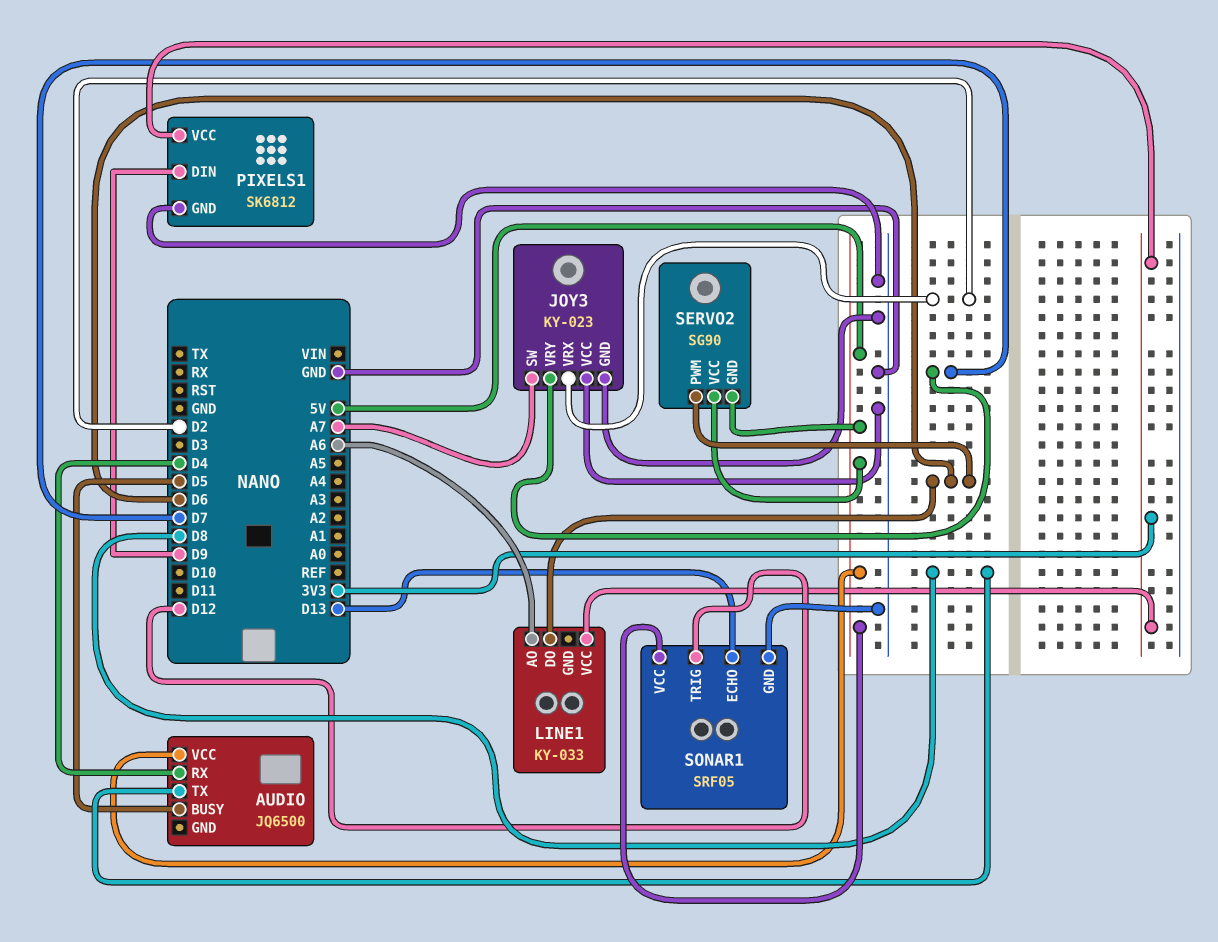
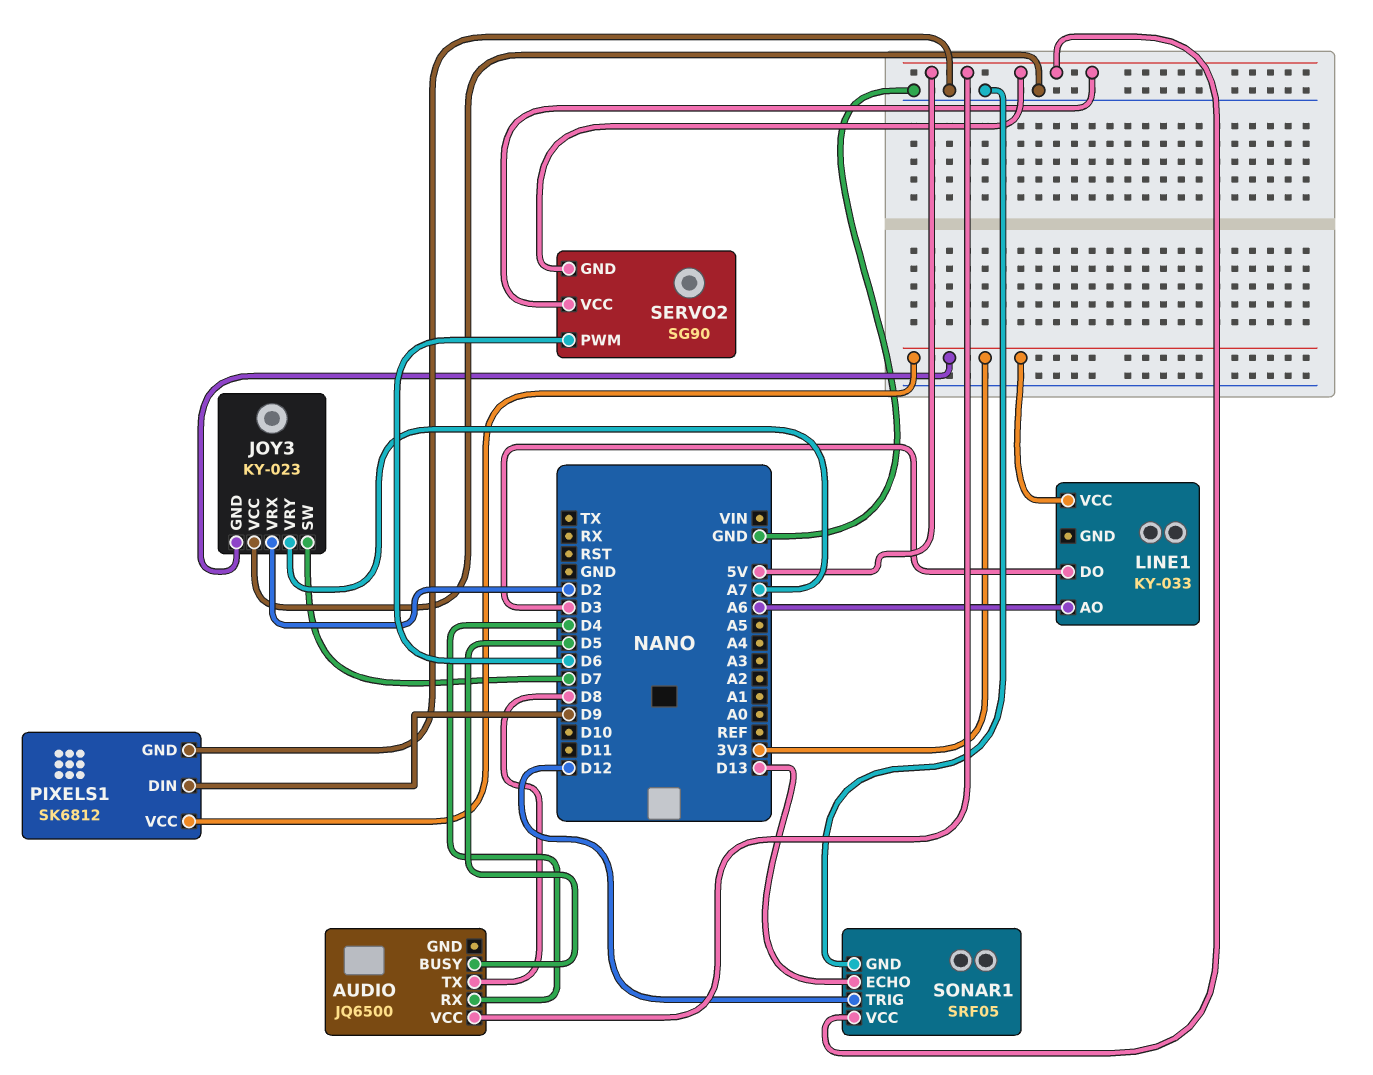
JOY3 pin GND: GND -> 3V3
JOY3 pin SW: A7 -> D7
JOY3 pin VRY: D7 -> A7
LINE1 pin DO: D6 -> D3

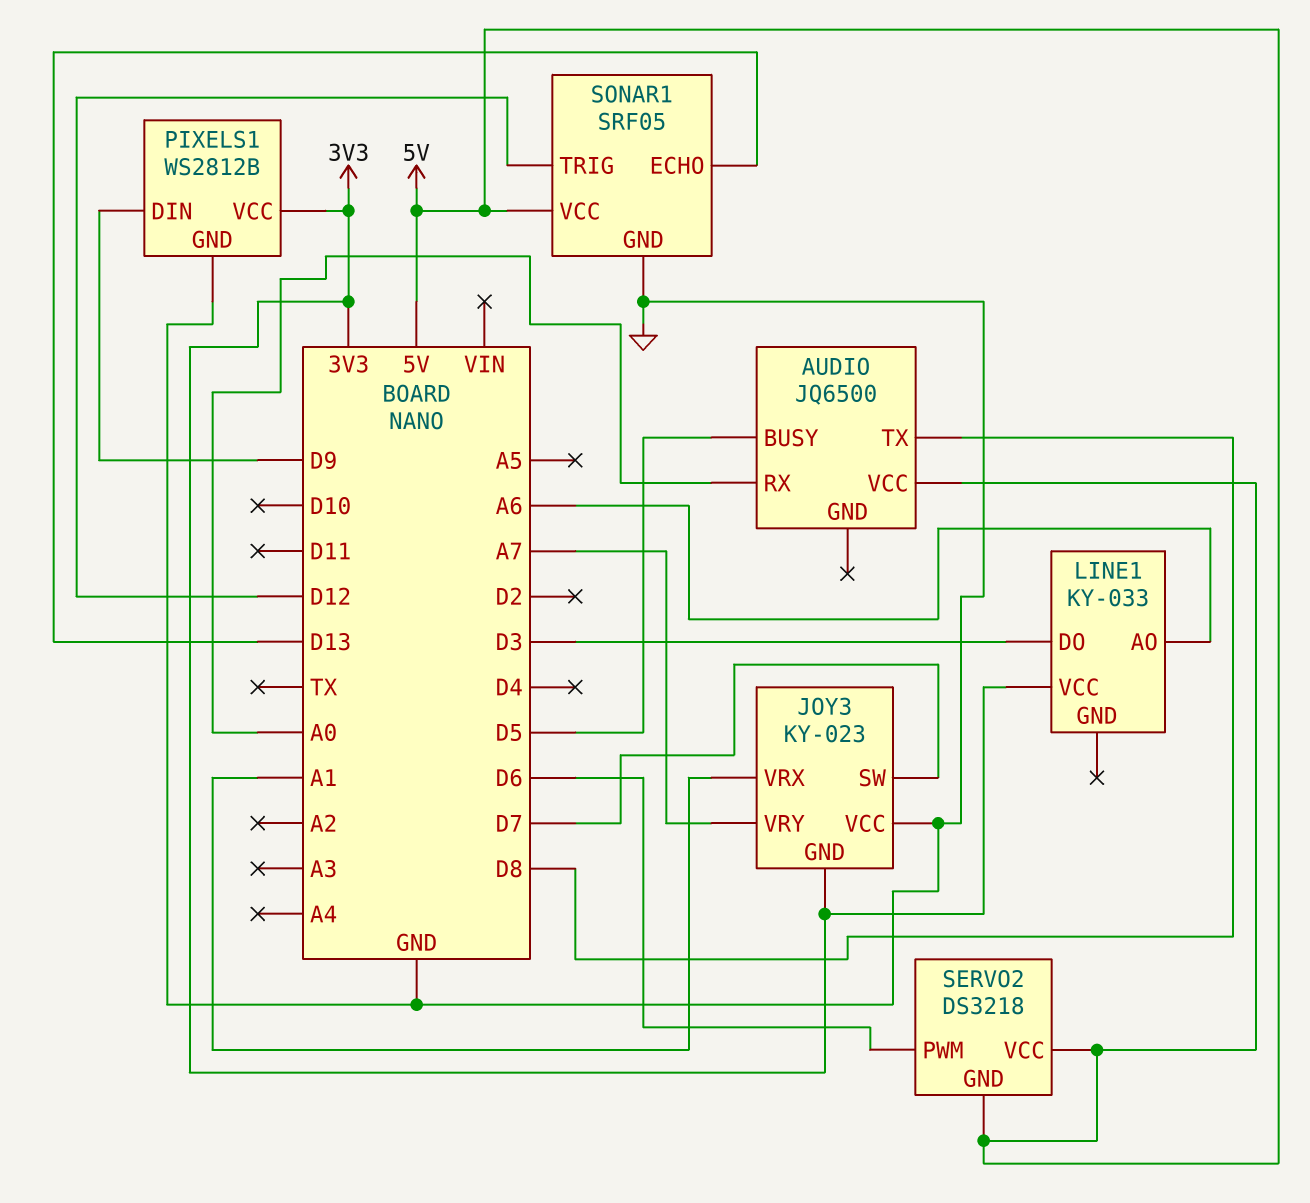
AUDIO pin RX: D4 -> A0
JOY3 pin VRX: D2 -> A1
PIXELS1: SK6812 -> WS2812B
SERVO2: SG90 -> DS3218

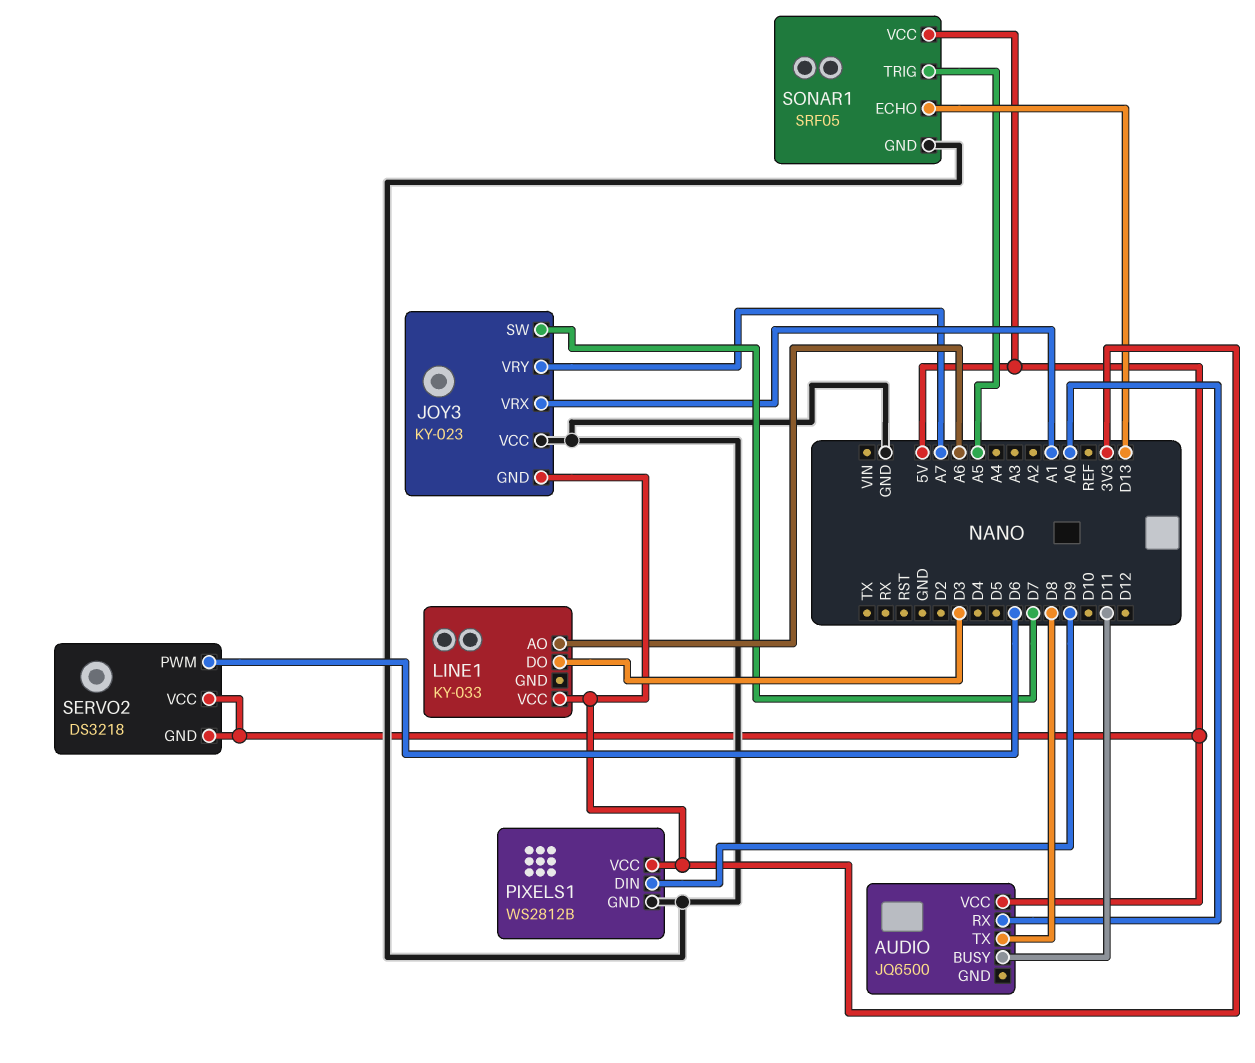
AUDIO pin BUSY: D5 -> D11
SONAR1 pin TRIG: D12 -> A5

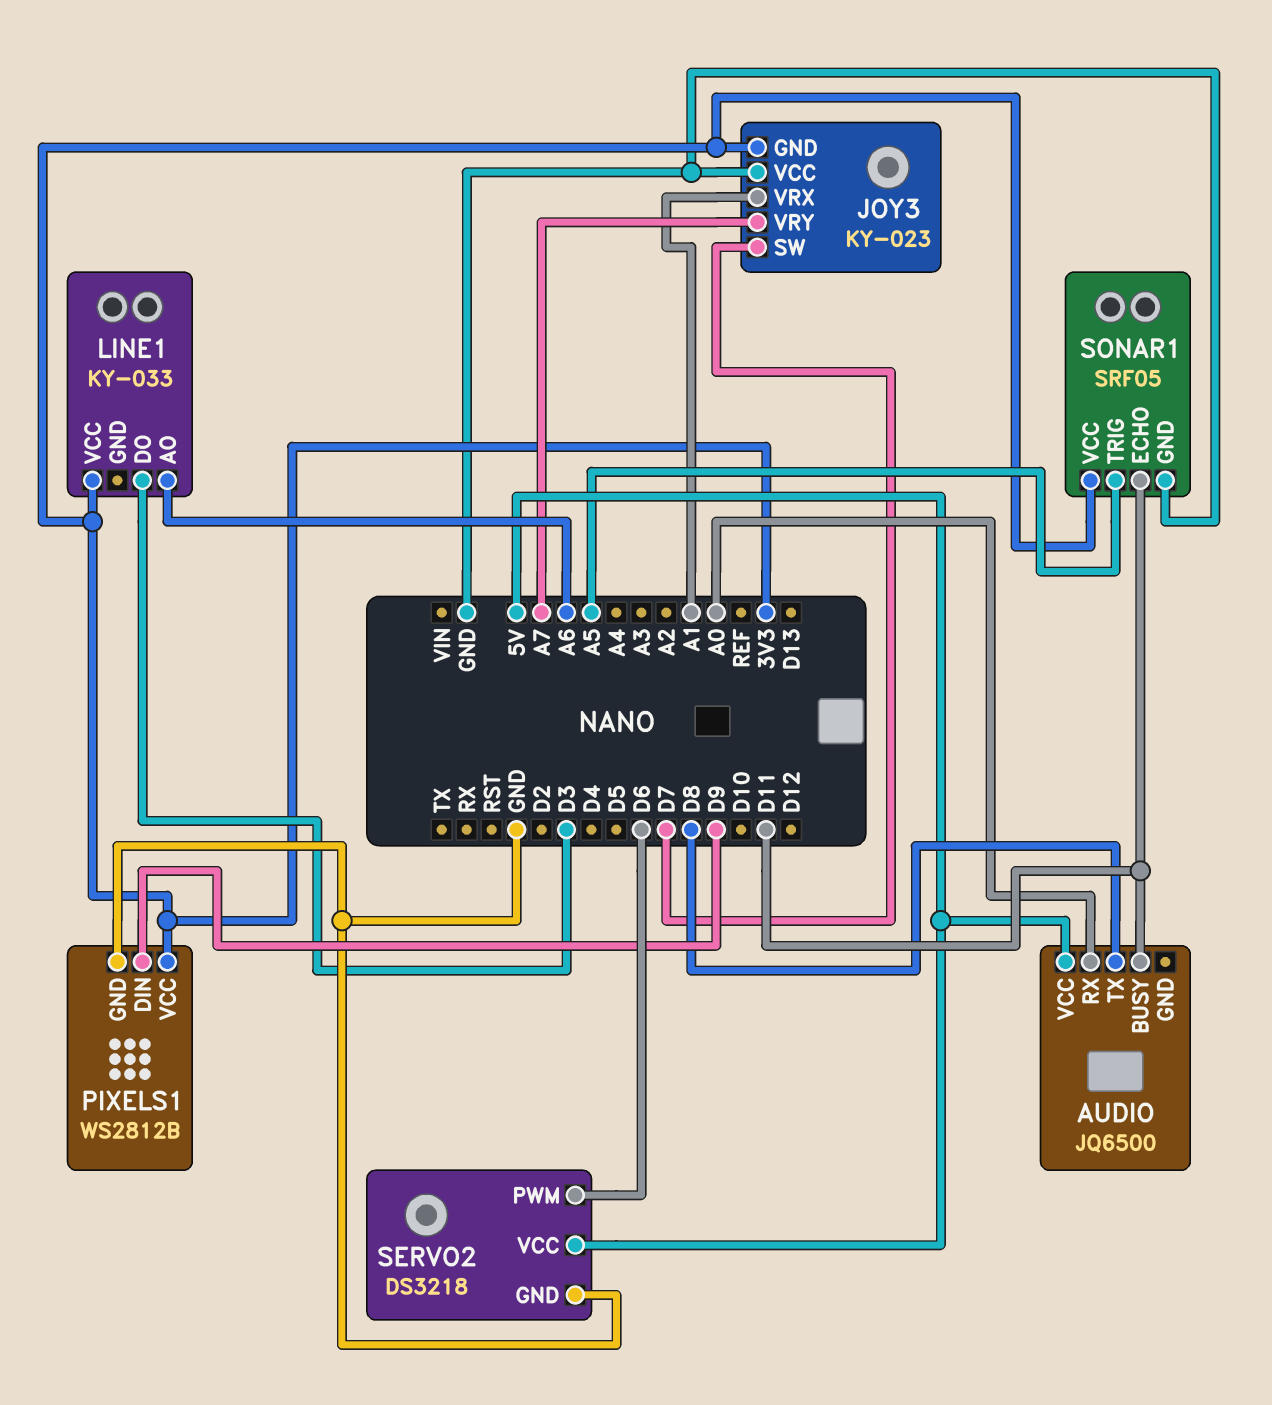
SERVO2 pin GND: 5V -> GND
SONAR1 pin ECHO: D13 -> D11
SONAR1 pin VCC: 5V -> 3V3

